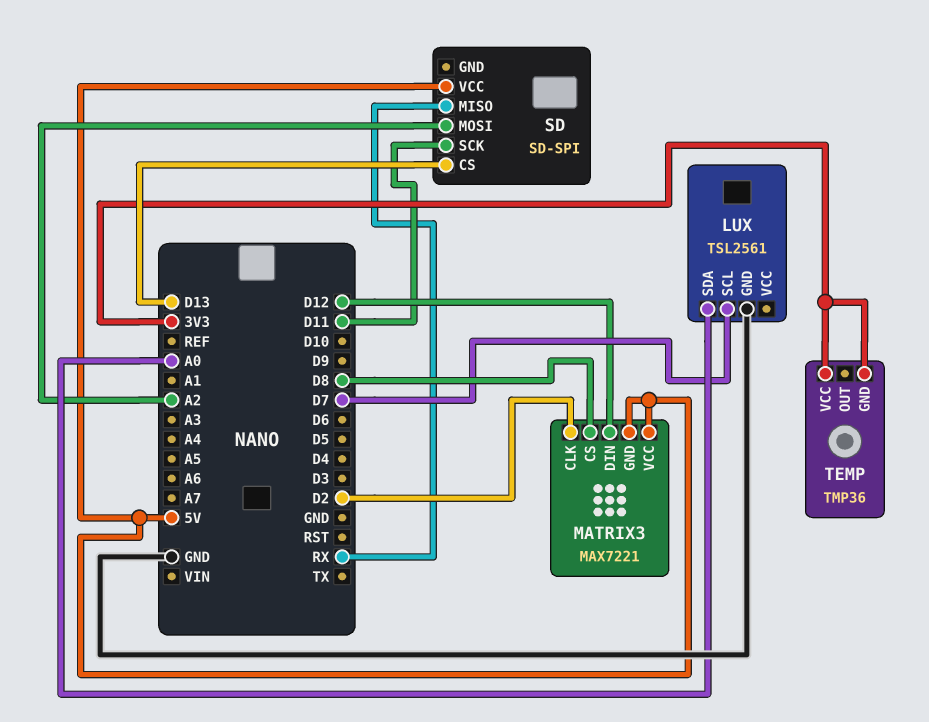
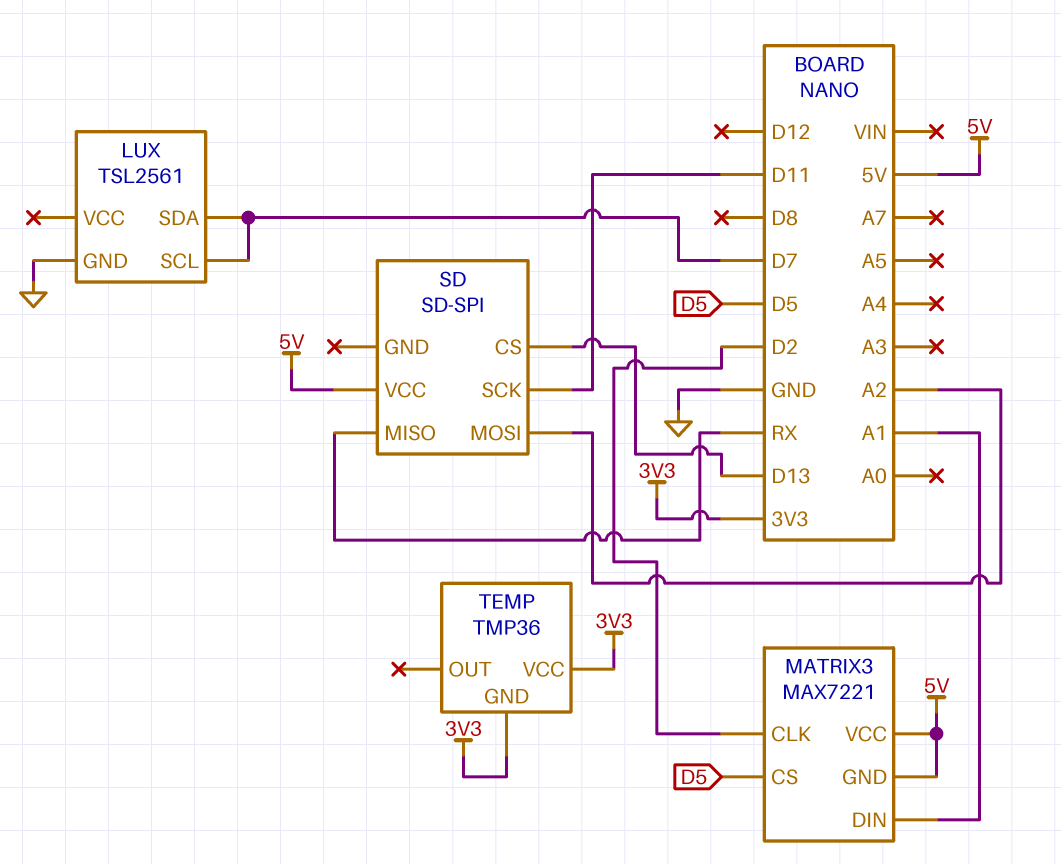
LUX pin SDA: A0 -> D7
MATRIX3 pin CS: D8 -> D5
MATRIX3 pin DIN: D12 -> A1

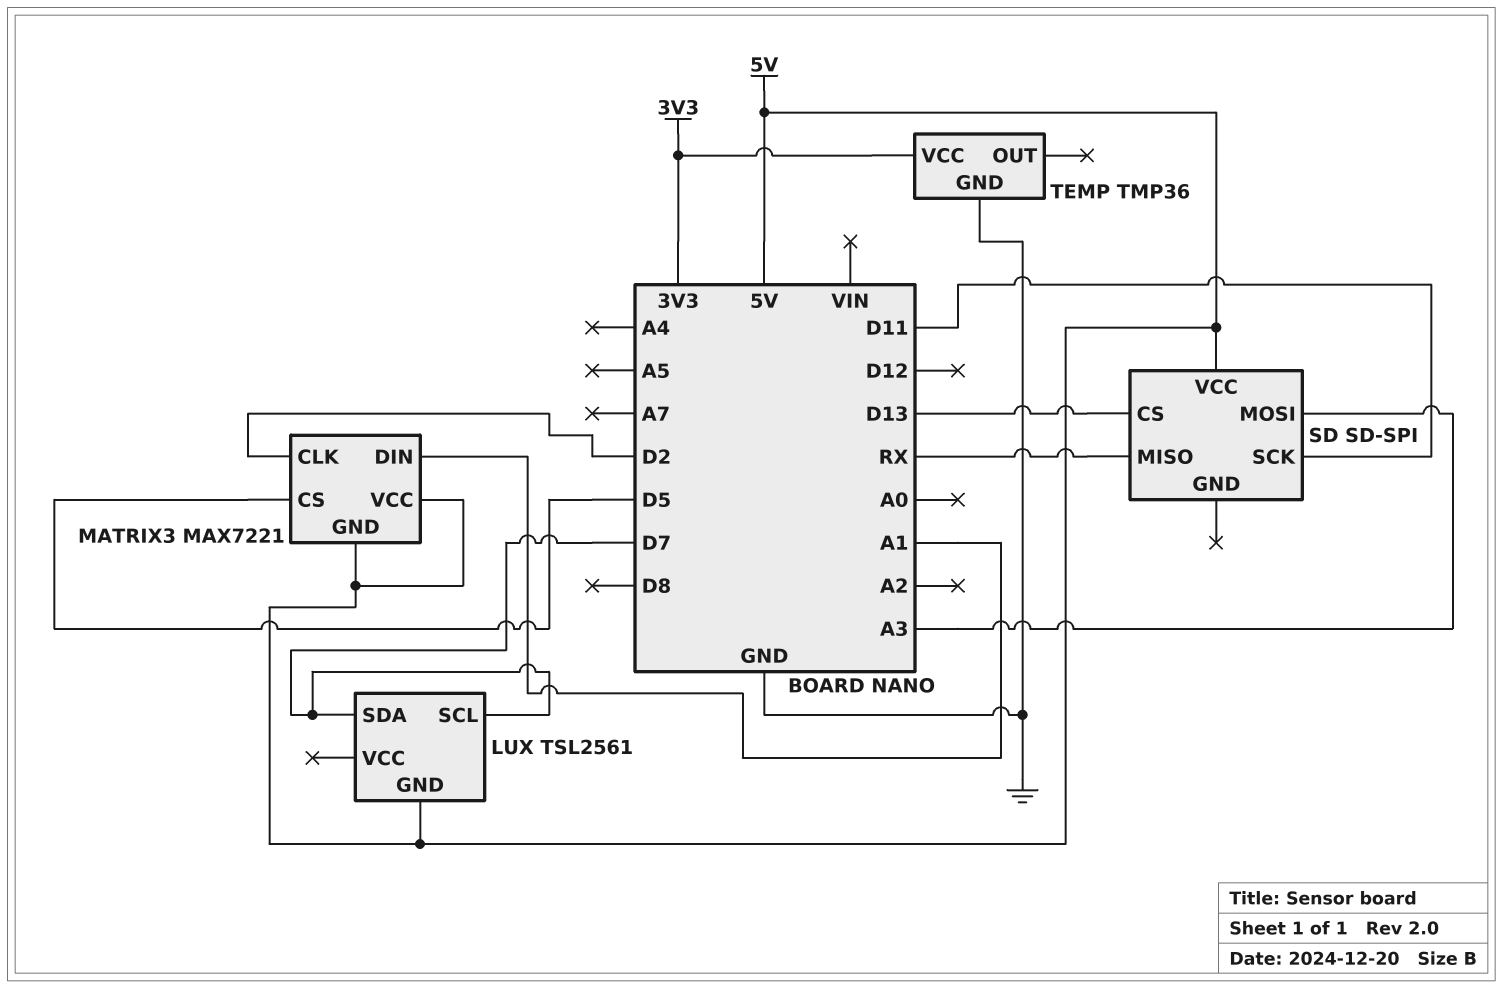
LUX pin GND: GND -> 5V
SD pin MOSI: A2 -> A3
TEMP pin GND: 3V3 -> GND

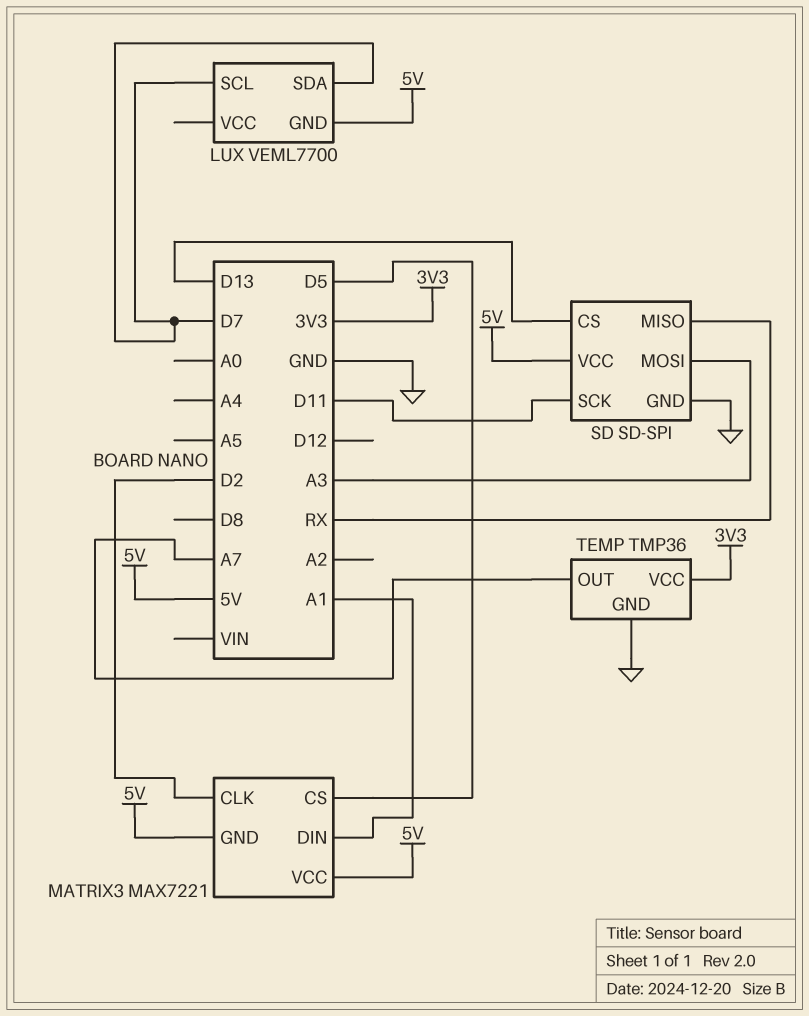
LUX: TSL2561 -> VEML7700
SD pin GND: none -> GND
TEMP pin OUT: none -> A7

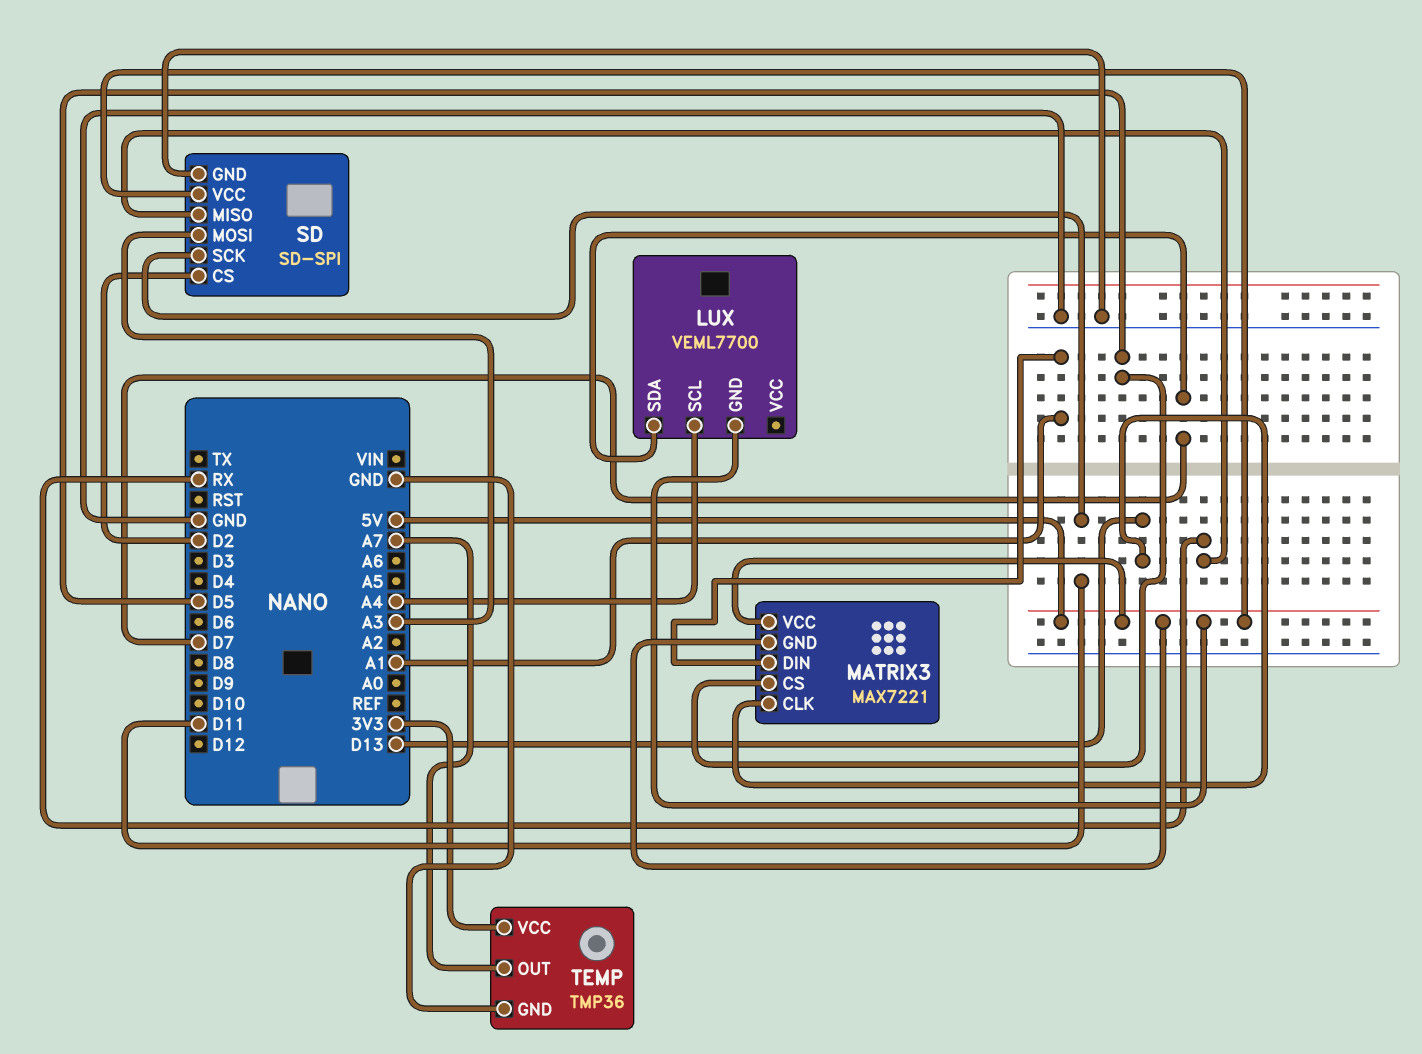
LUX pin SCL: D7 -> A4
MATRIX3 pin CLK: D2 -> D13
SD pin CS: D13 -> D2

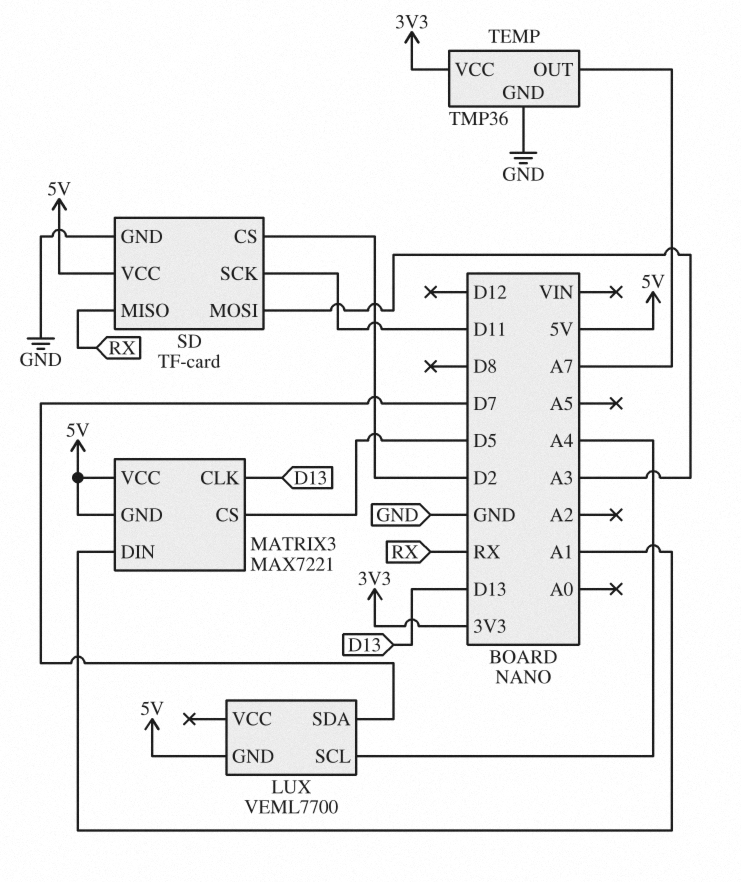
SD: SD-SPI -> TF-card

